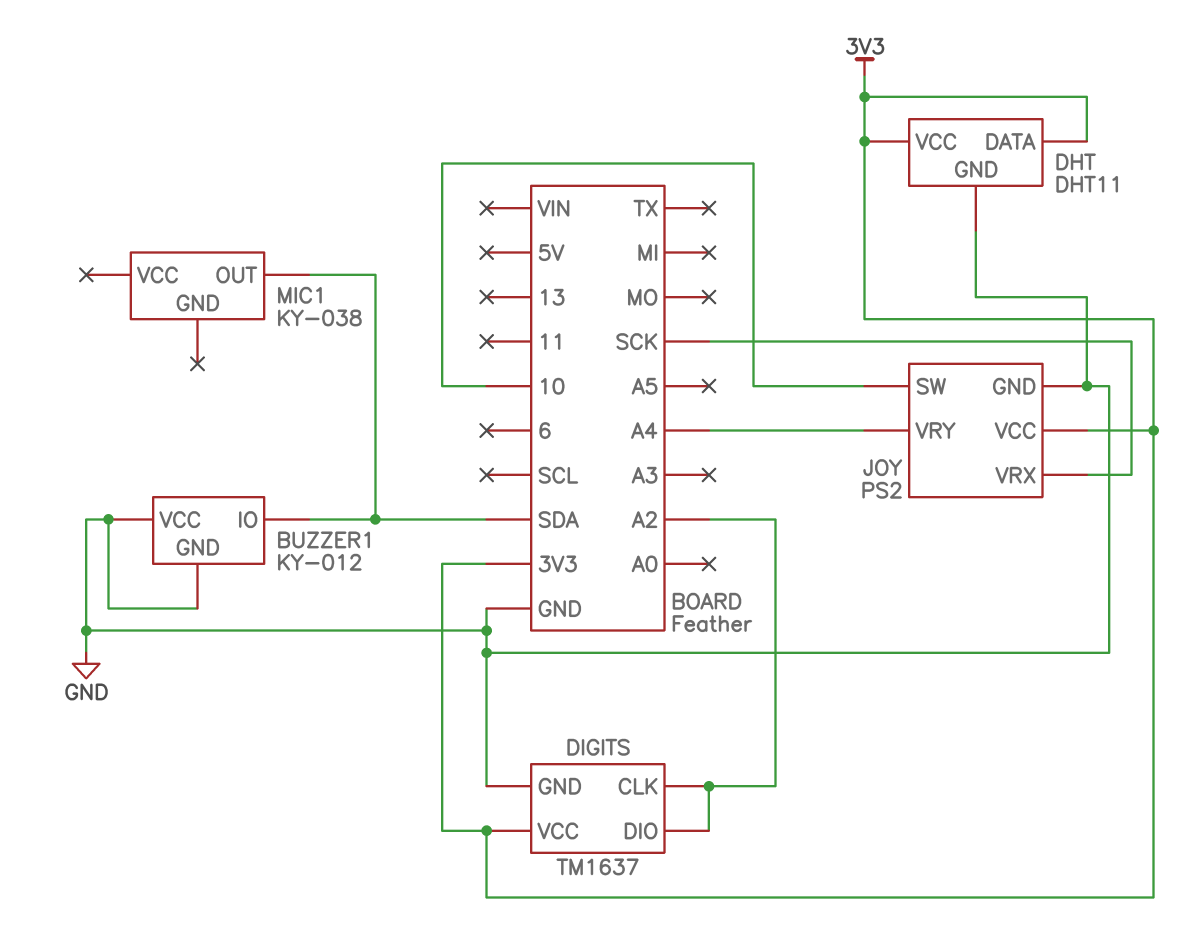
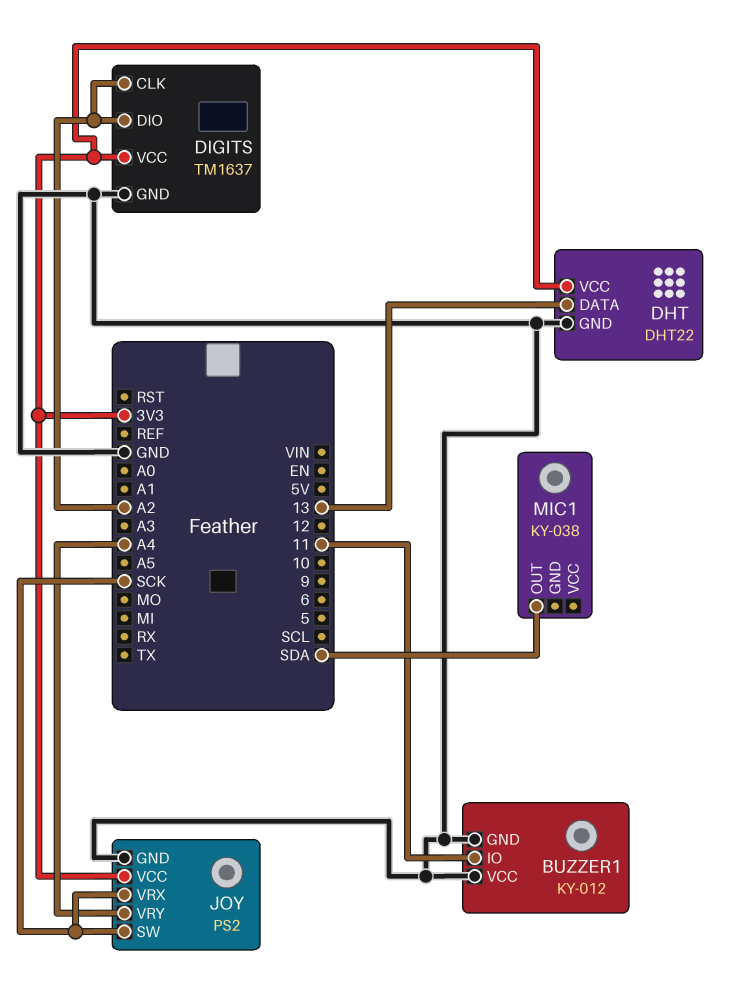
BUZZER1 pin IO: SDA -> 11
DHT: DHT11 -> DHT22
DHT pin DATA: 3V3 -> 13
JOY pin SW: 10 -> SCK

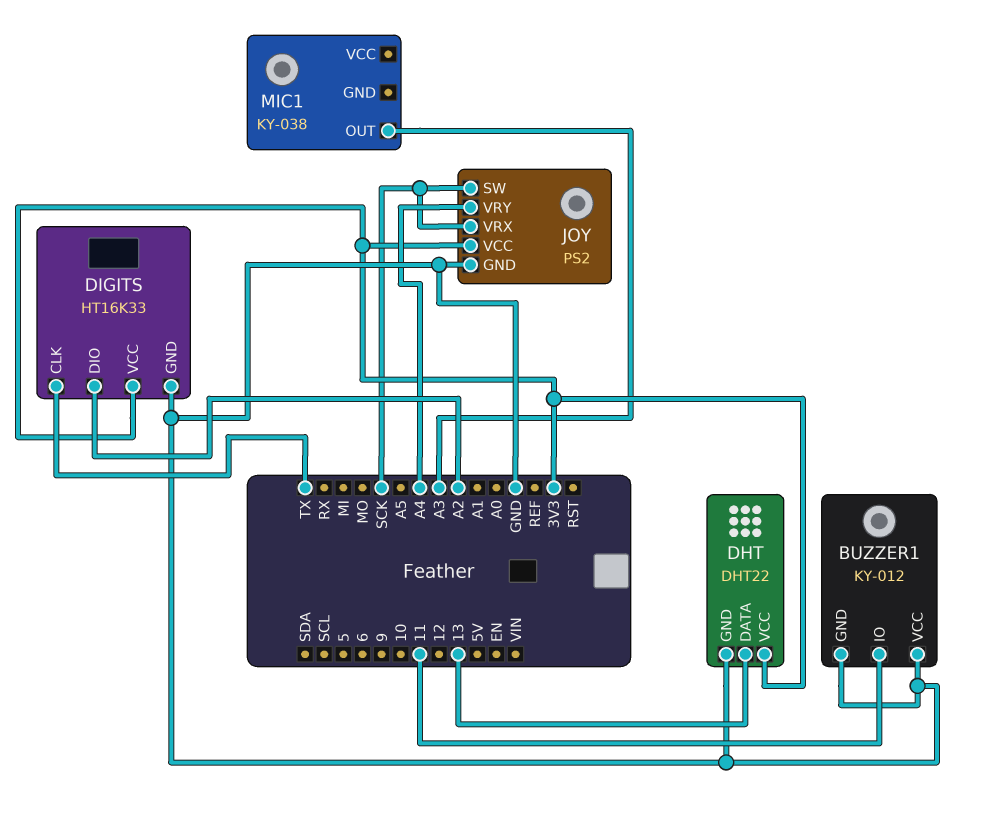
DIGITS: TM1637 -> HT16K33
DIGITS pin CLK: A2 -> TX
MIC1 pin OUT: SDA -> A3

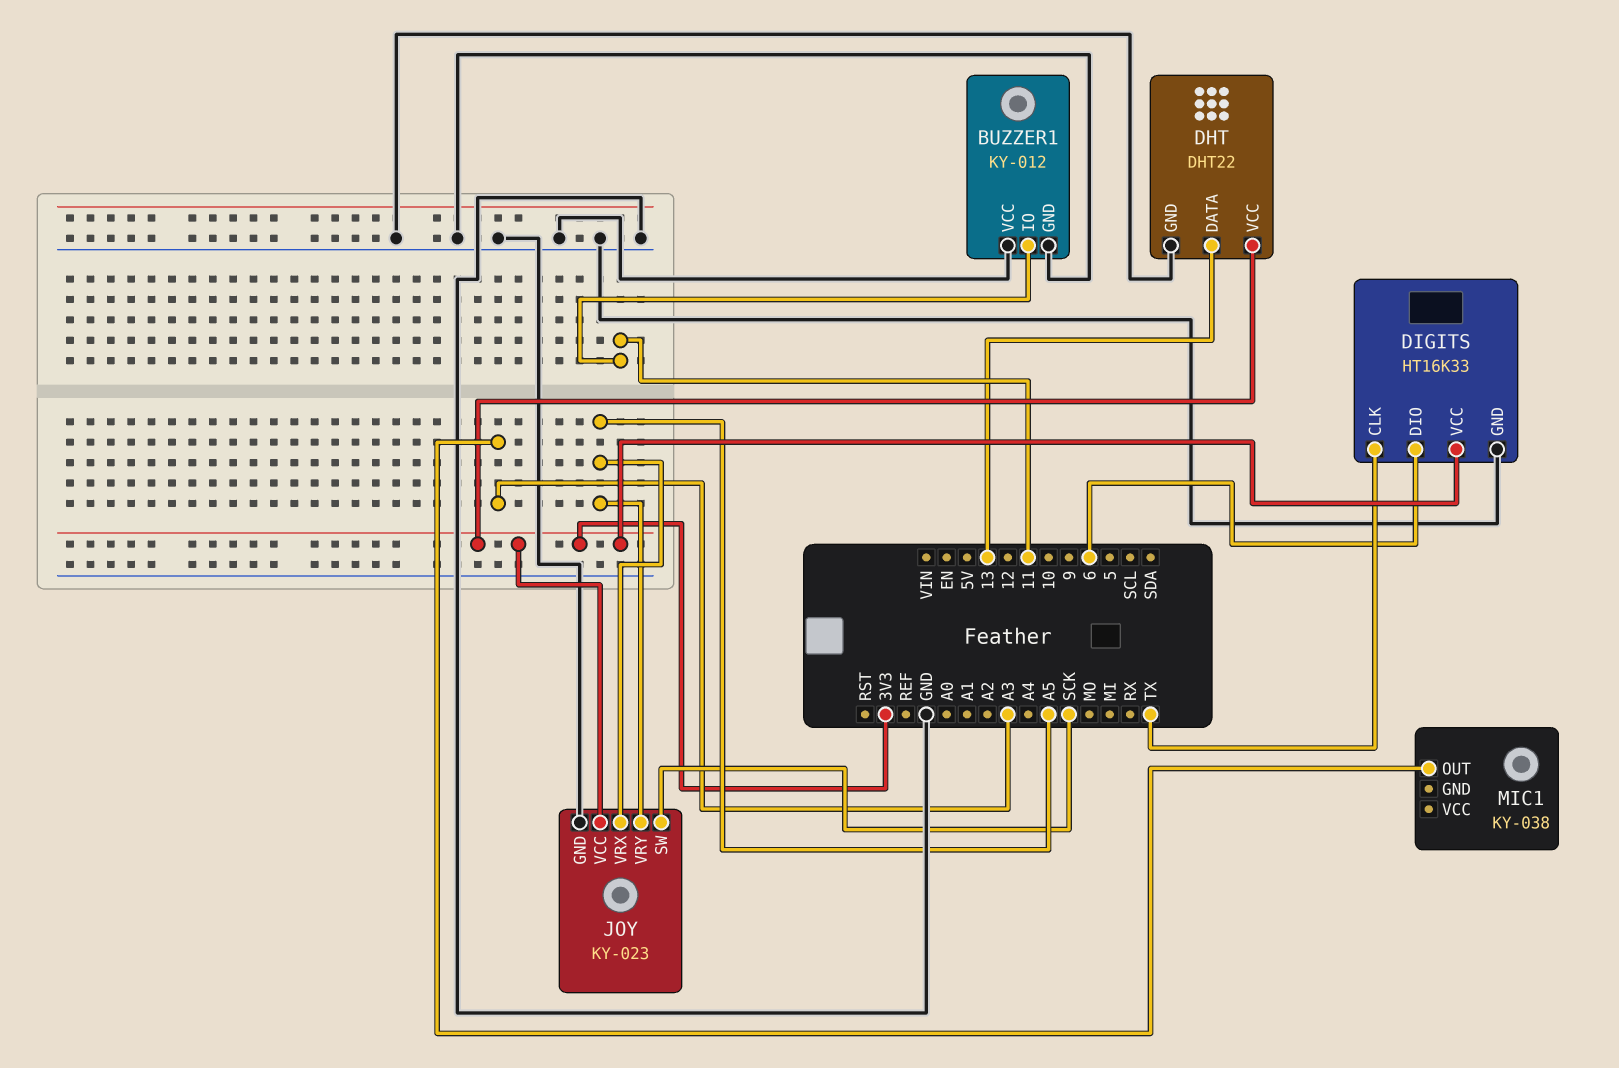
DIGITS pin DIO: A2 -> 6
JOY: PS2 -> KY-023
JOY pin VRX: SCK -> A5
JOY pin VRY: A4 -> A5

